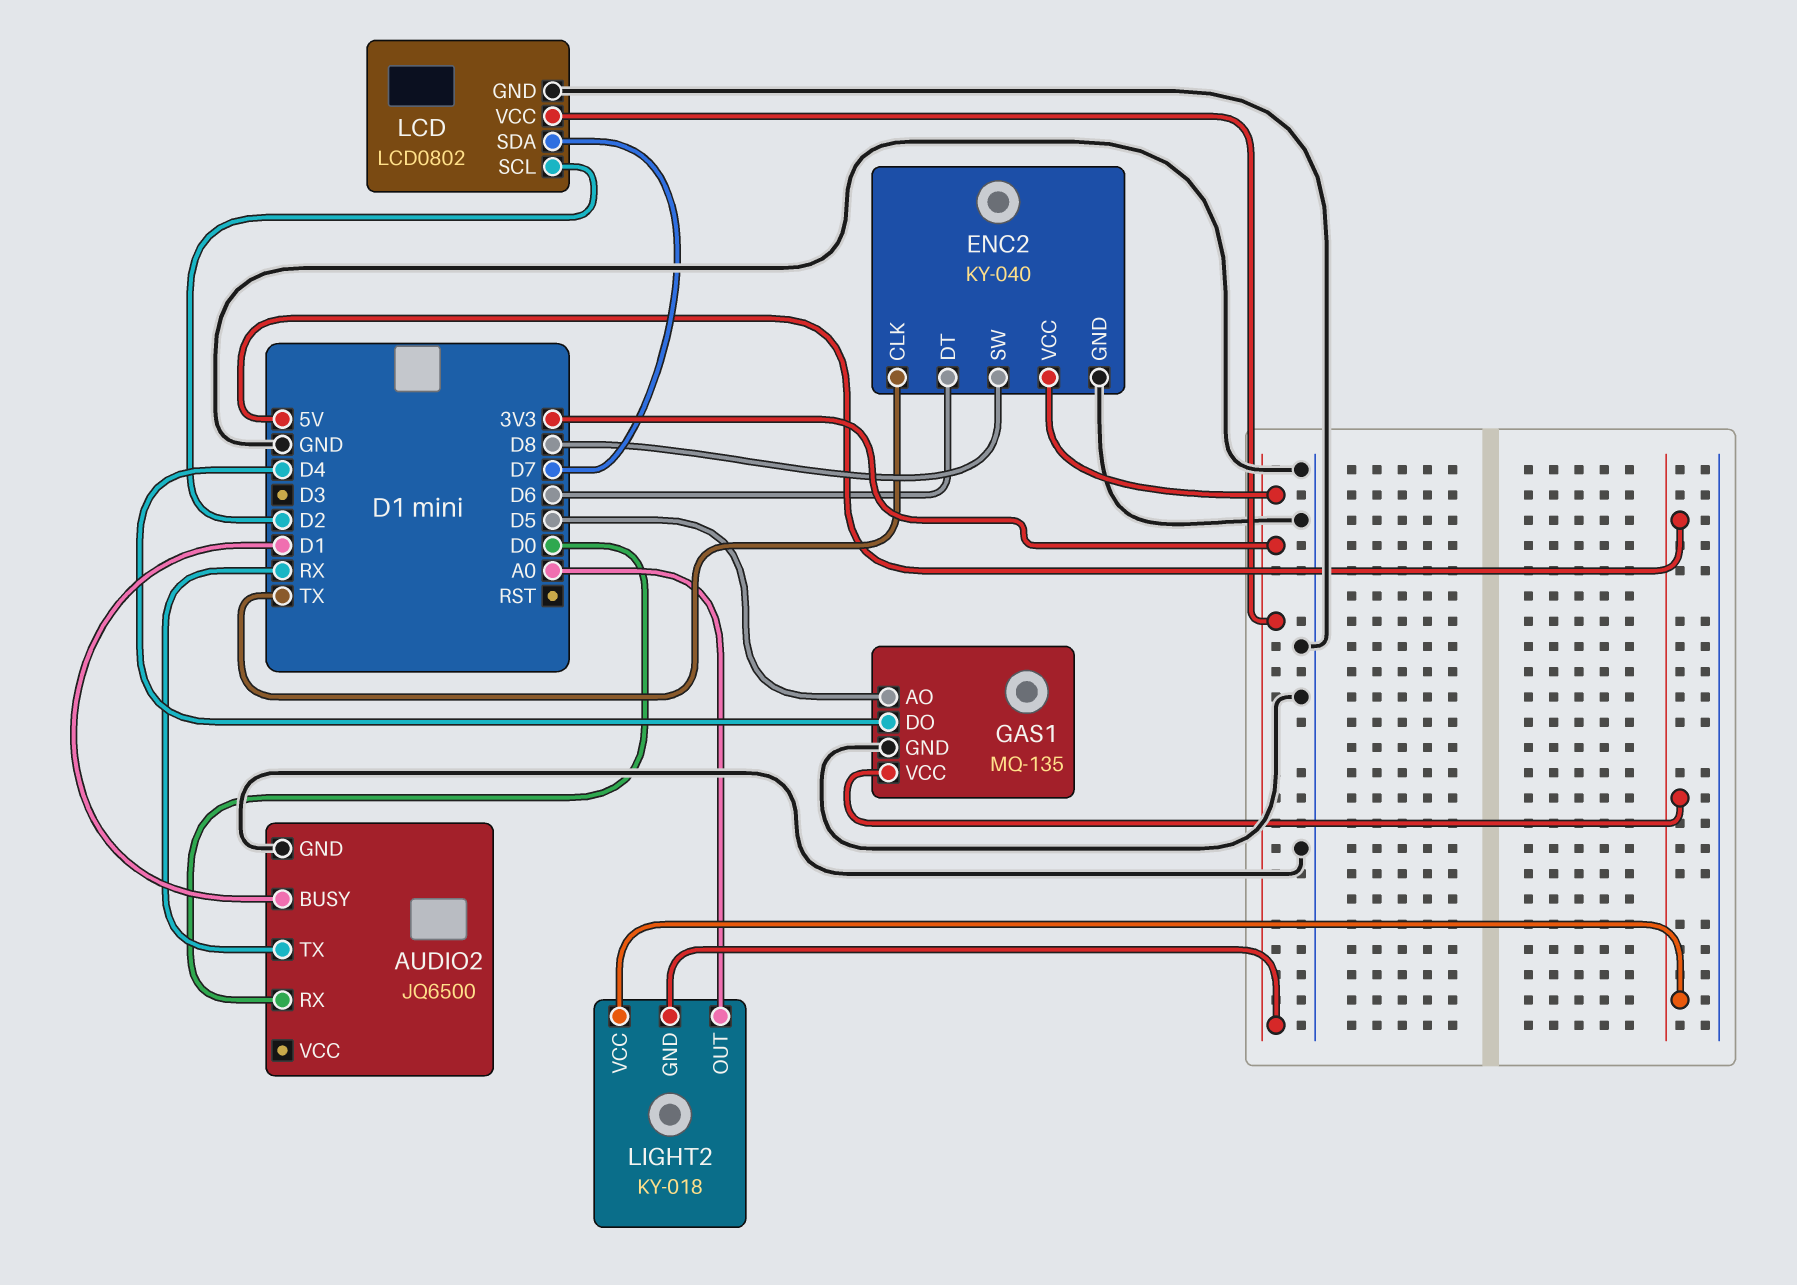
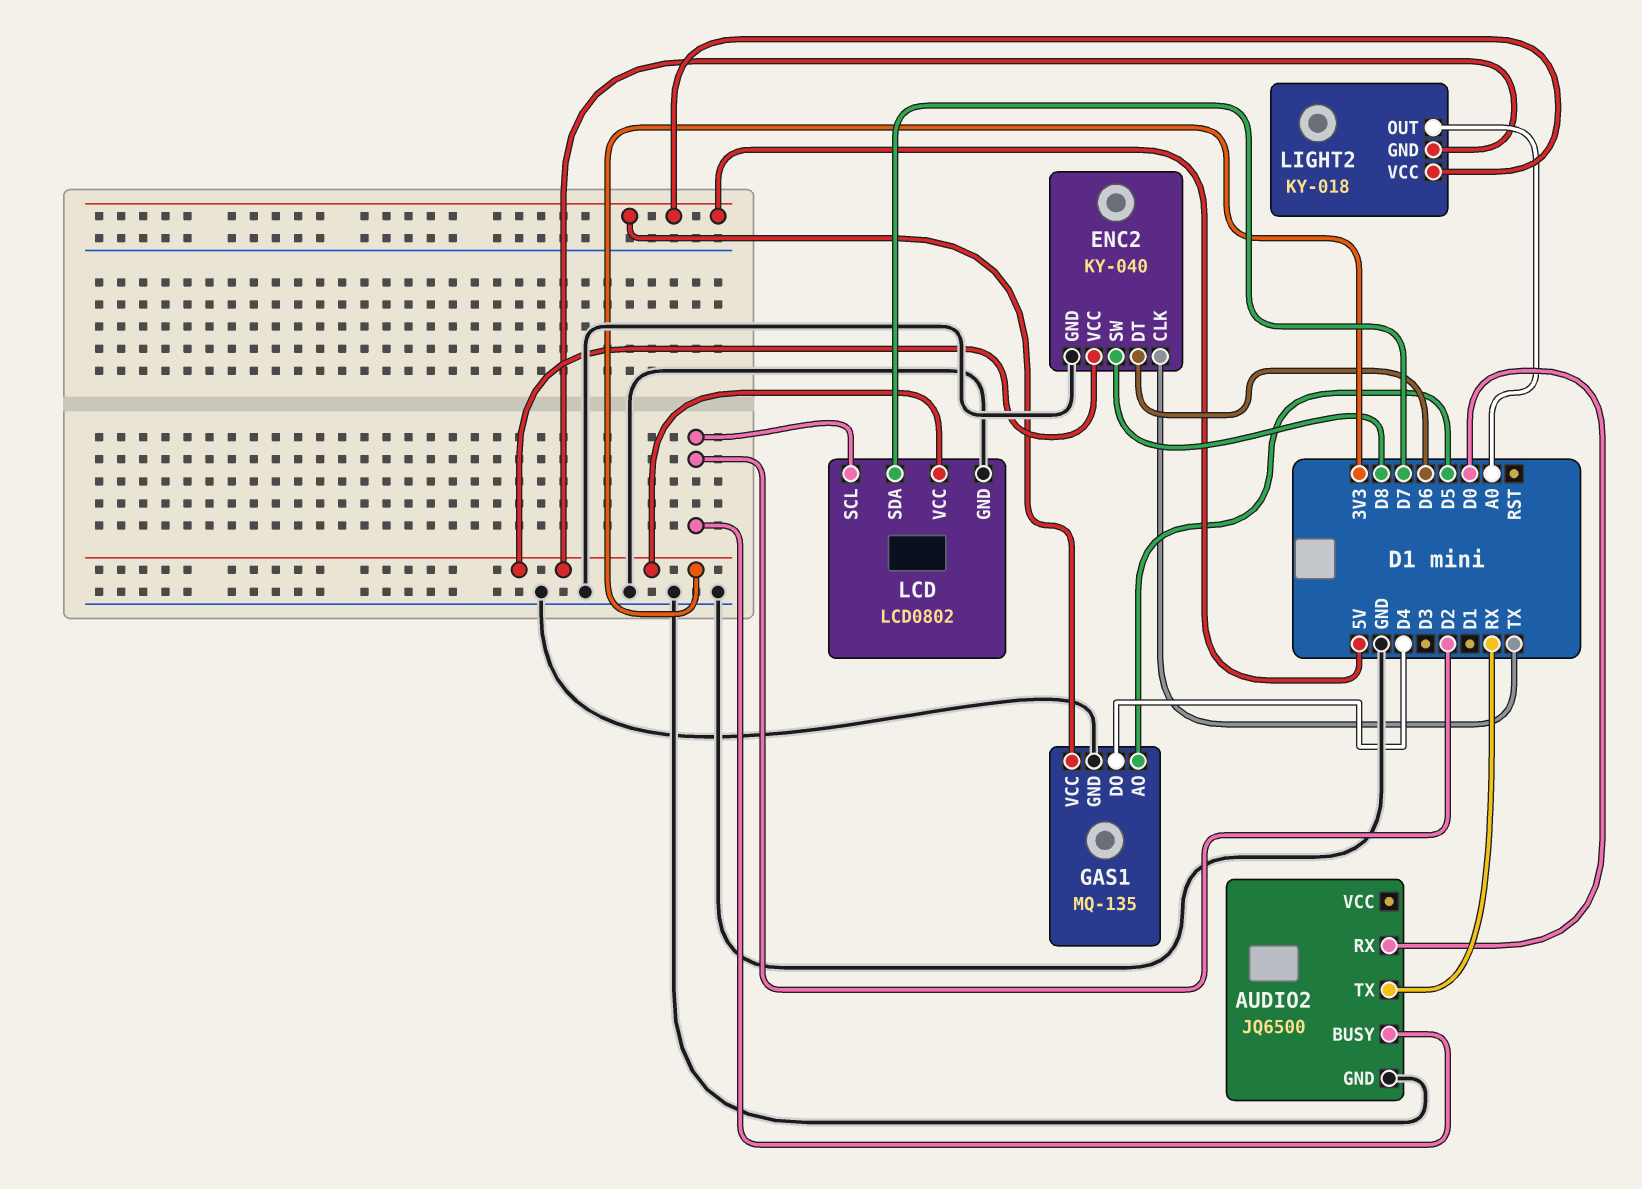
AUDIO2 pin BUSY: D1 -> D2

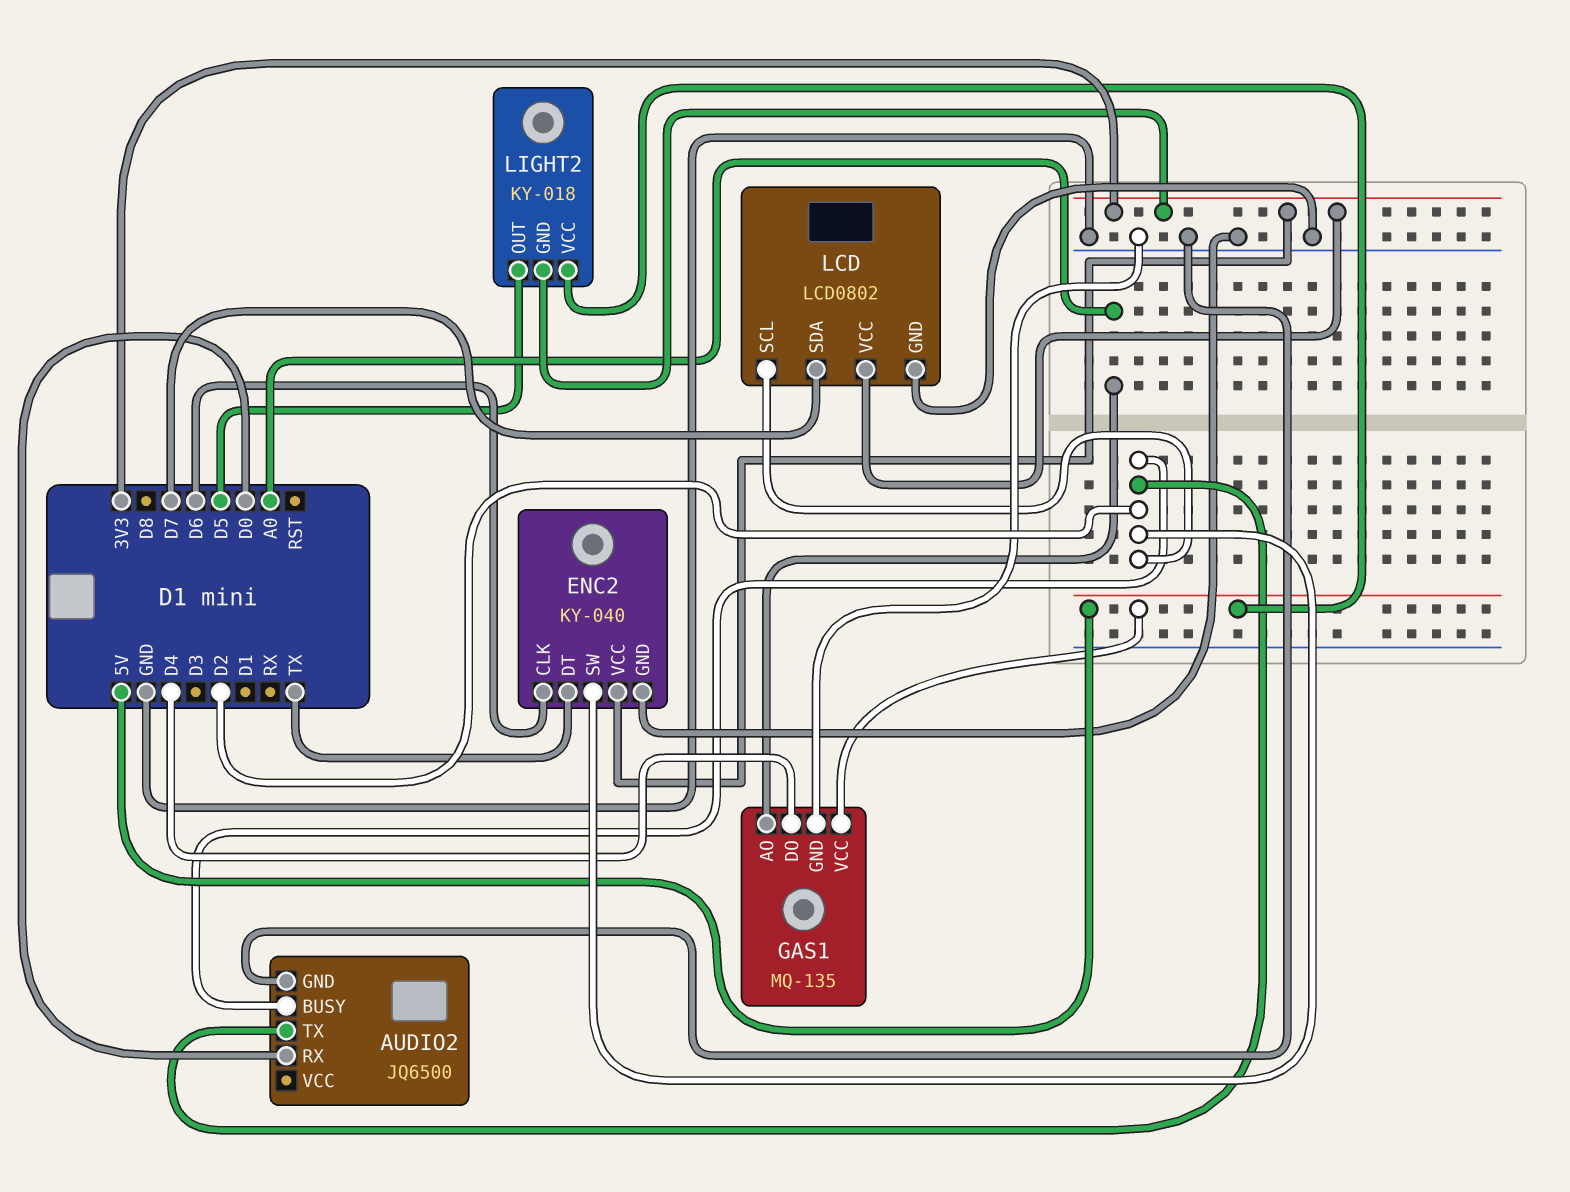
AUDIO2 pin TX: RX -> D2
ENC2 pin CLK: TX -> D6
ENC2 pin DT: D6 -> TX
ENC2 pin SW: D8 -> D2
GAS1 pin AO: D5 -> A0
LIGHT2 pin OUT: A0 -> D5

